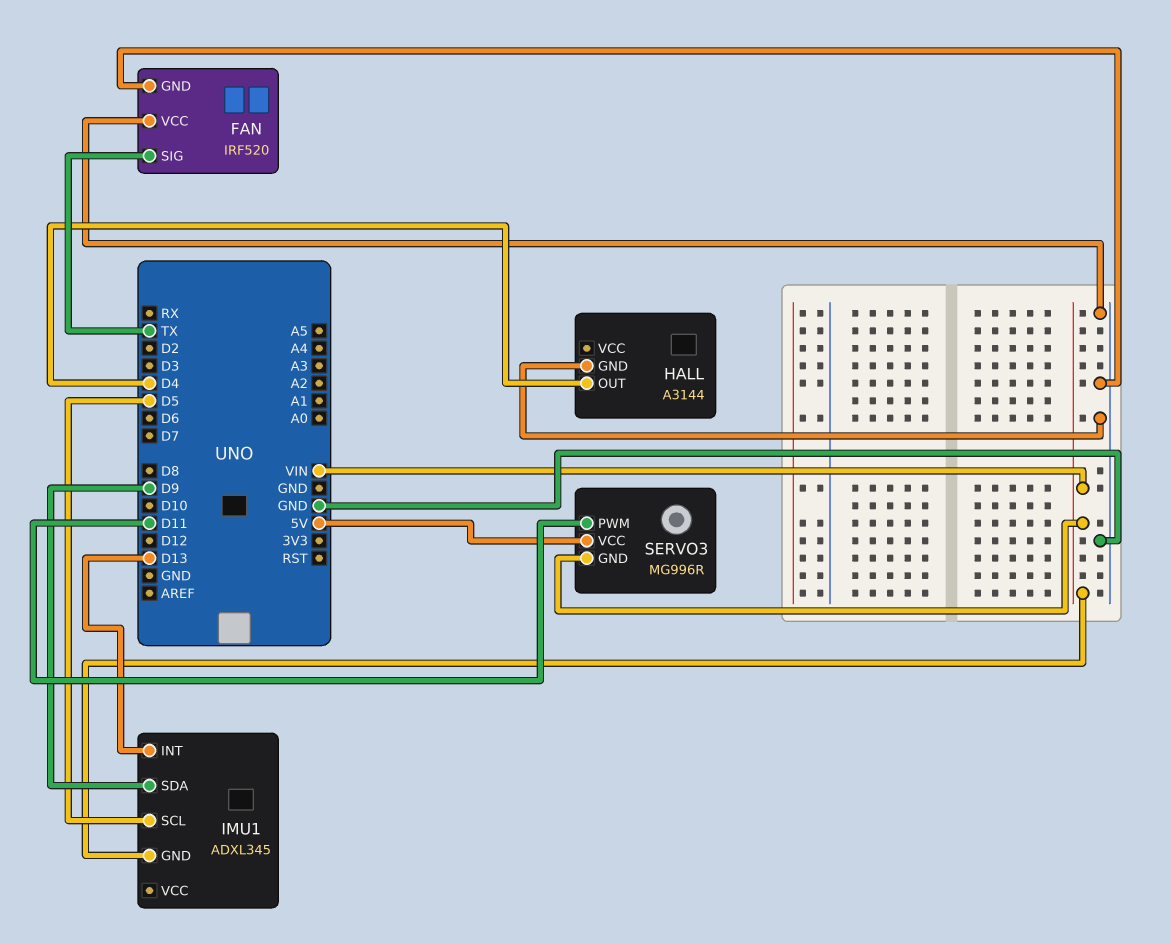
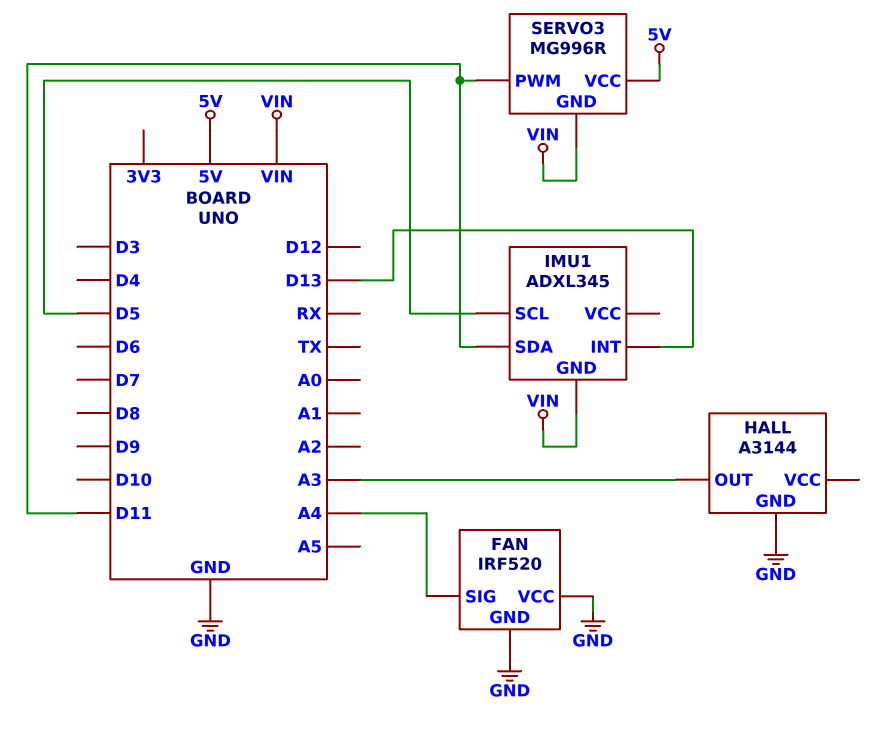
FAN pin SIG: TX -> A4
HALL pin OUT: D4 -> A3
IMU1 pin SDA: D9 -> D11

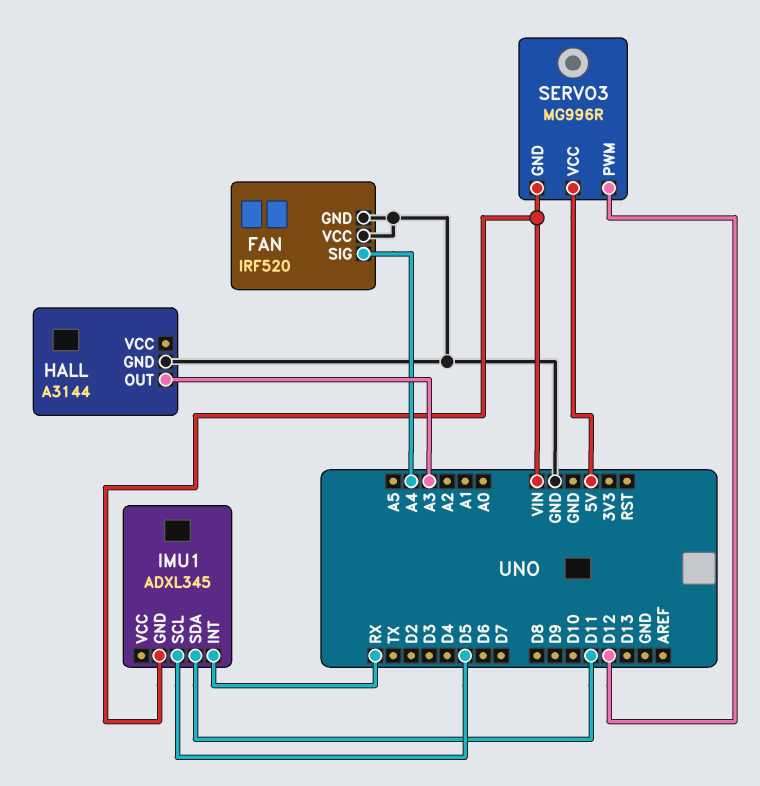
IMU1 pin INT: D13 -> RX
SERVO3 pin PWM: D11 -> D12

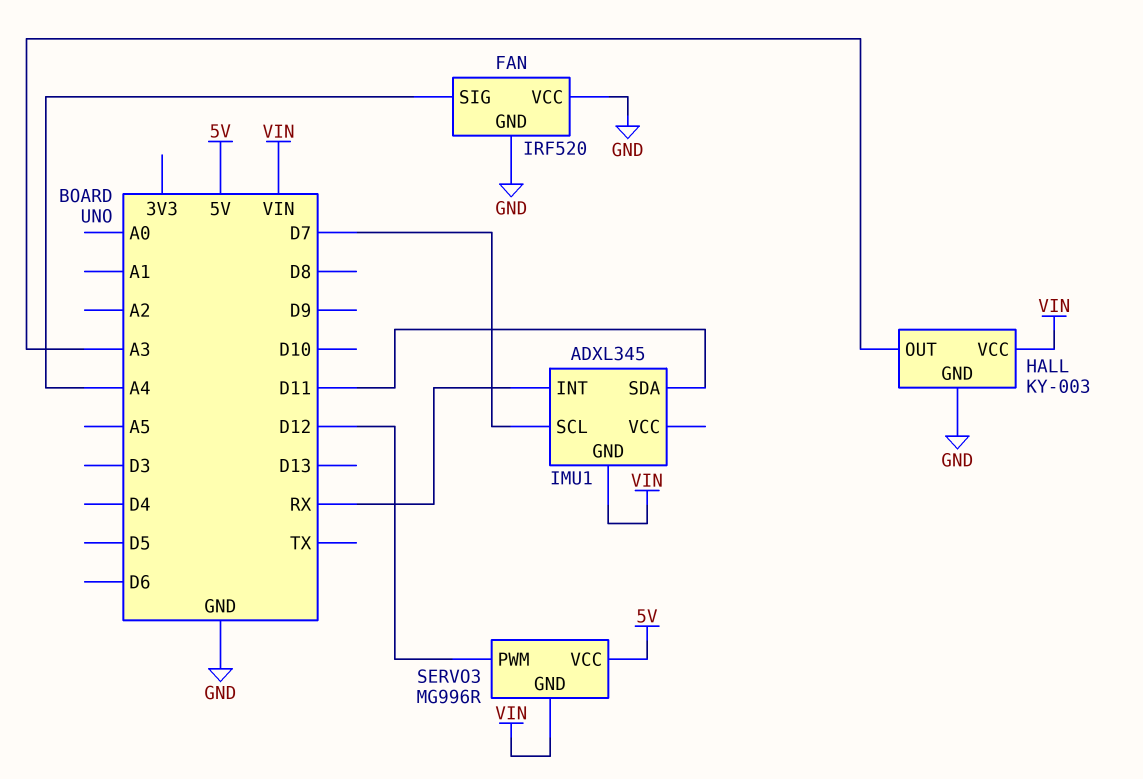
HALL: A3144 -> KY-003
HALL pin VCC: none -> VIN
IMU1 pin SCL: D5 -> D7

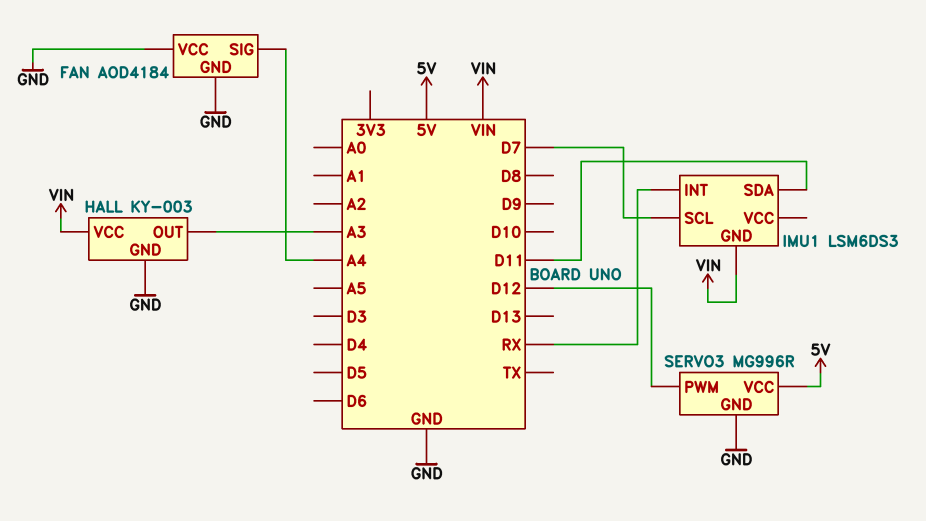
FAN: IRF520 -> AOD4184
IMU1: ADXL345 -> LSM6DS3
SERVO3 pin GND: VIN -> GND

